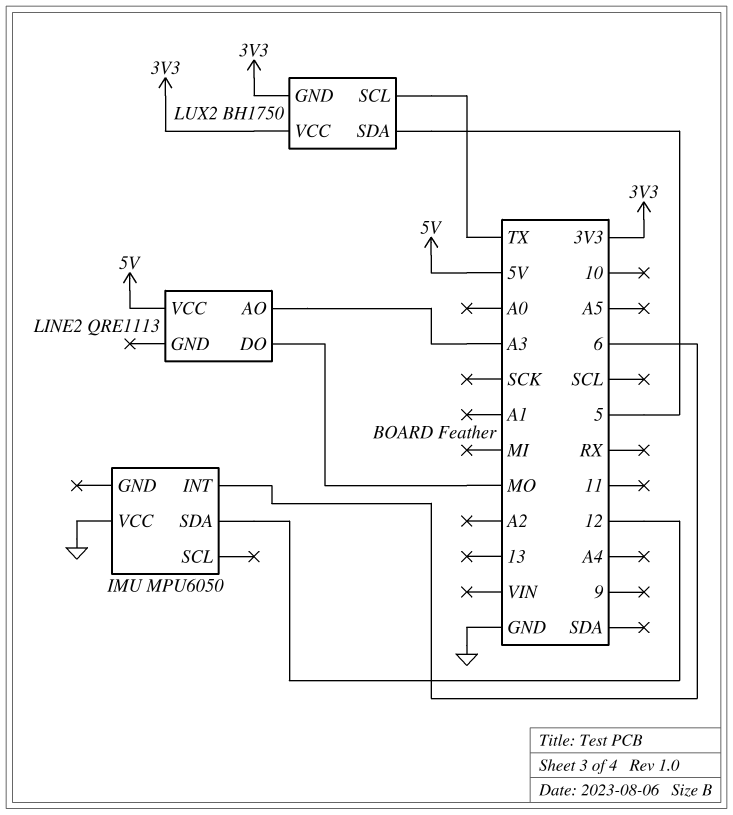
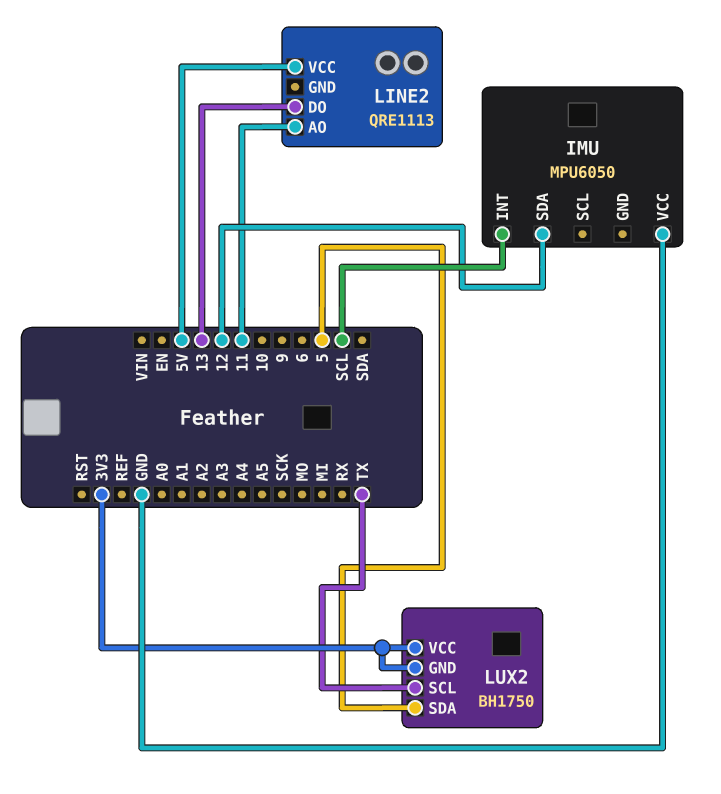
IMU pin INT: 6 -> SCL
LINE2 pin AO: A3 -> 11
LINE2 pin DO: MO -> 13

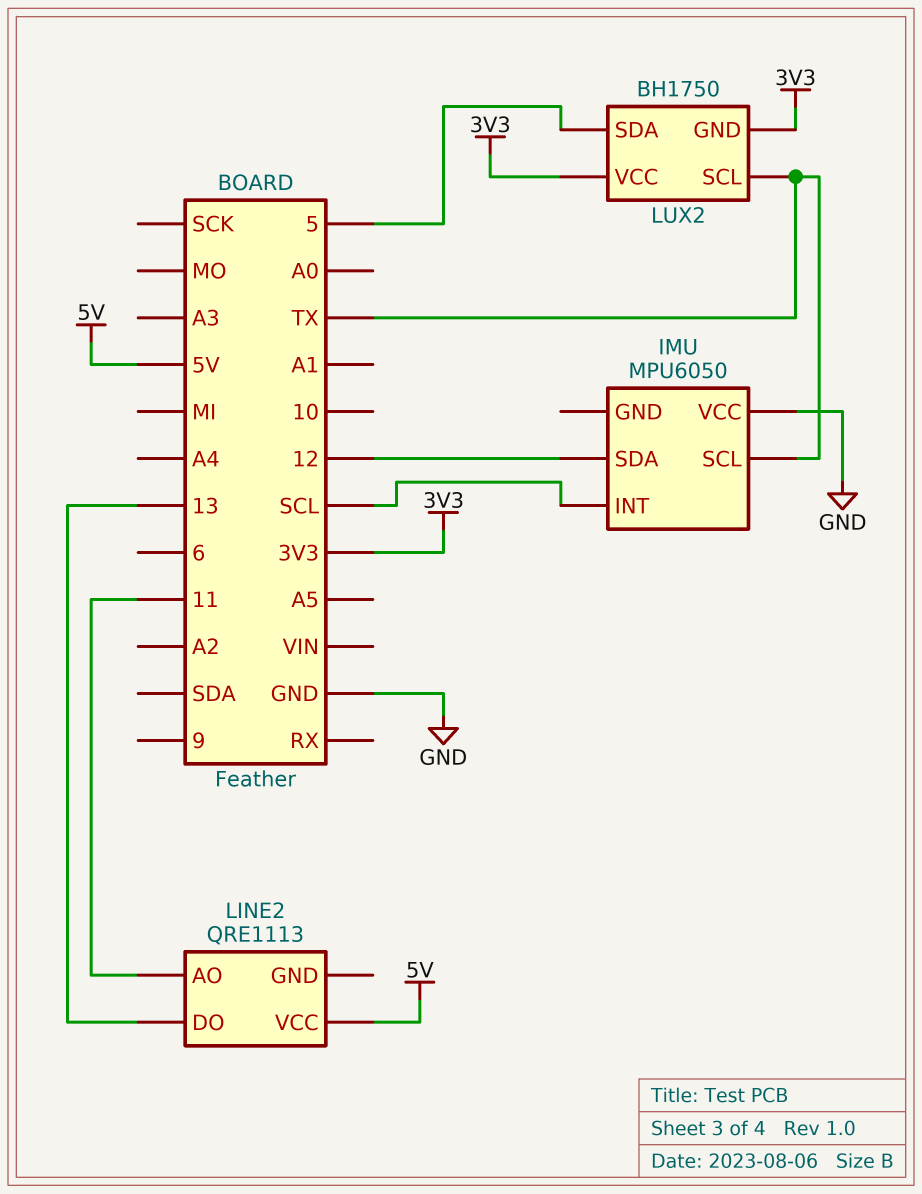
IMU pin SCL: none -> TX

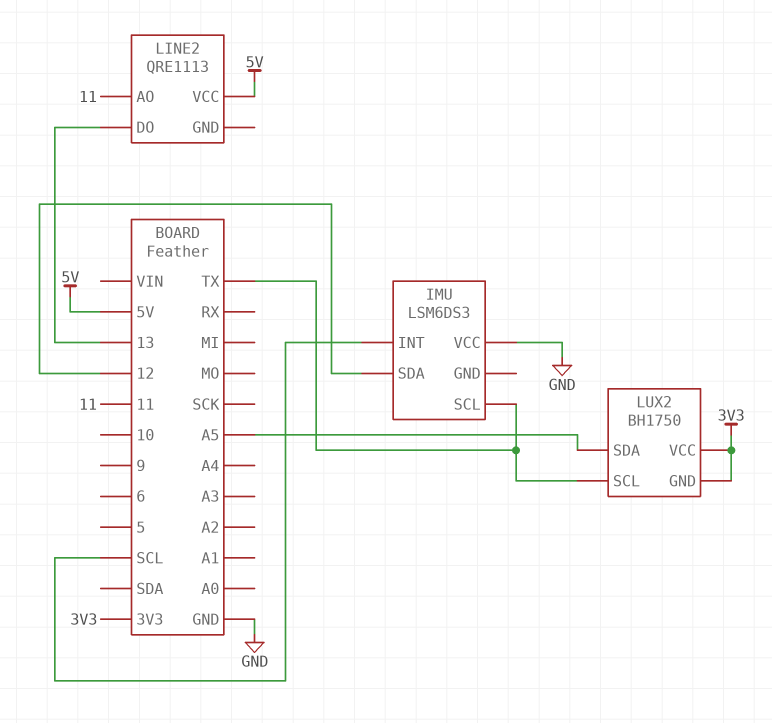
IMU: MPU6050 -> LSM6DS3
LUX2 pin SDA: 5 -> A5

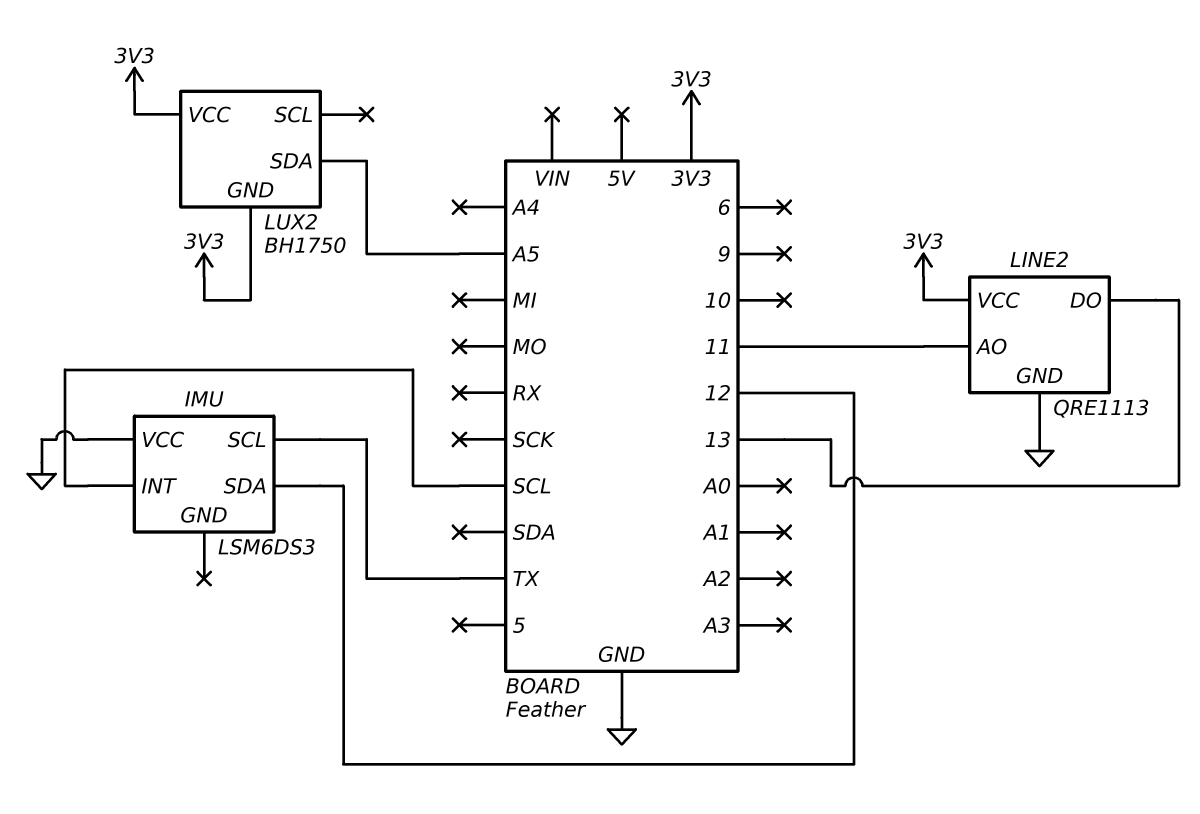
LINE2 pin GND: none -> GND
LINE2 pin VCC: 5V -> 3V3
LUX2 pin SCL: TX -> none

